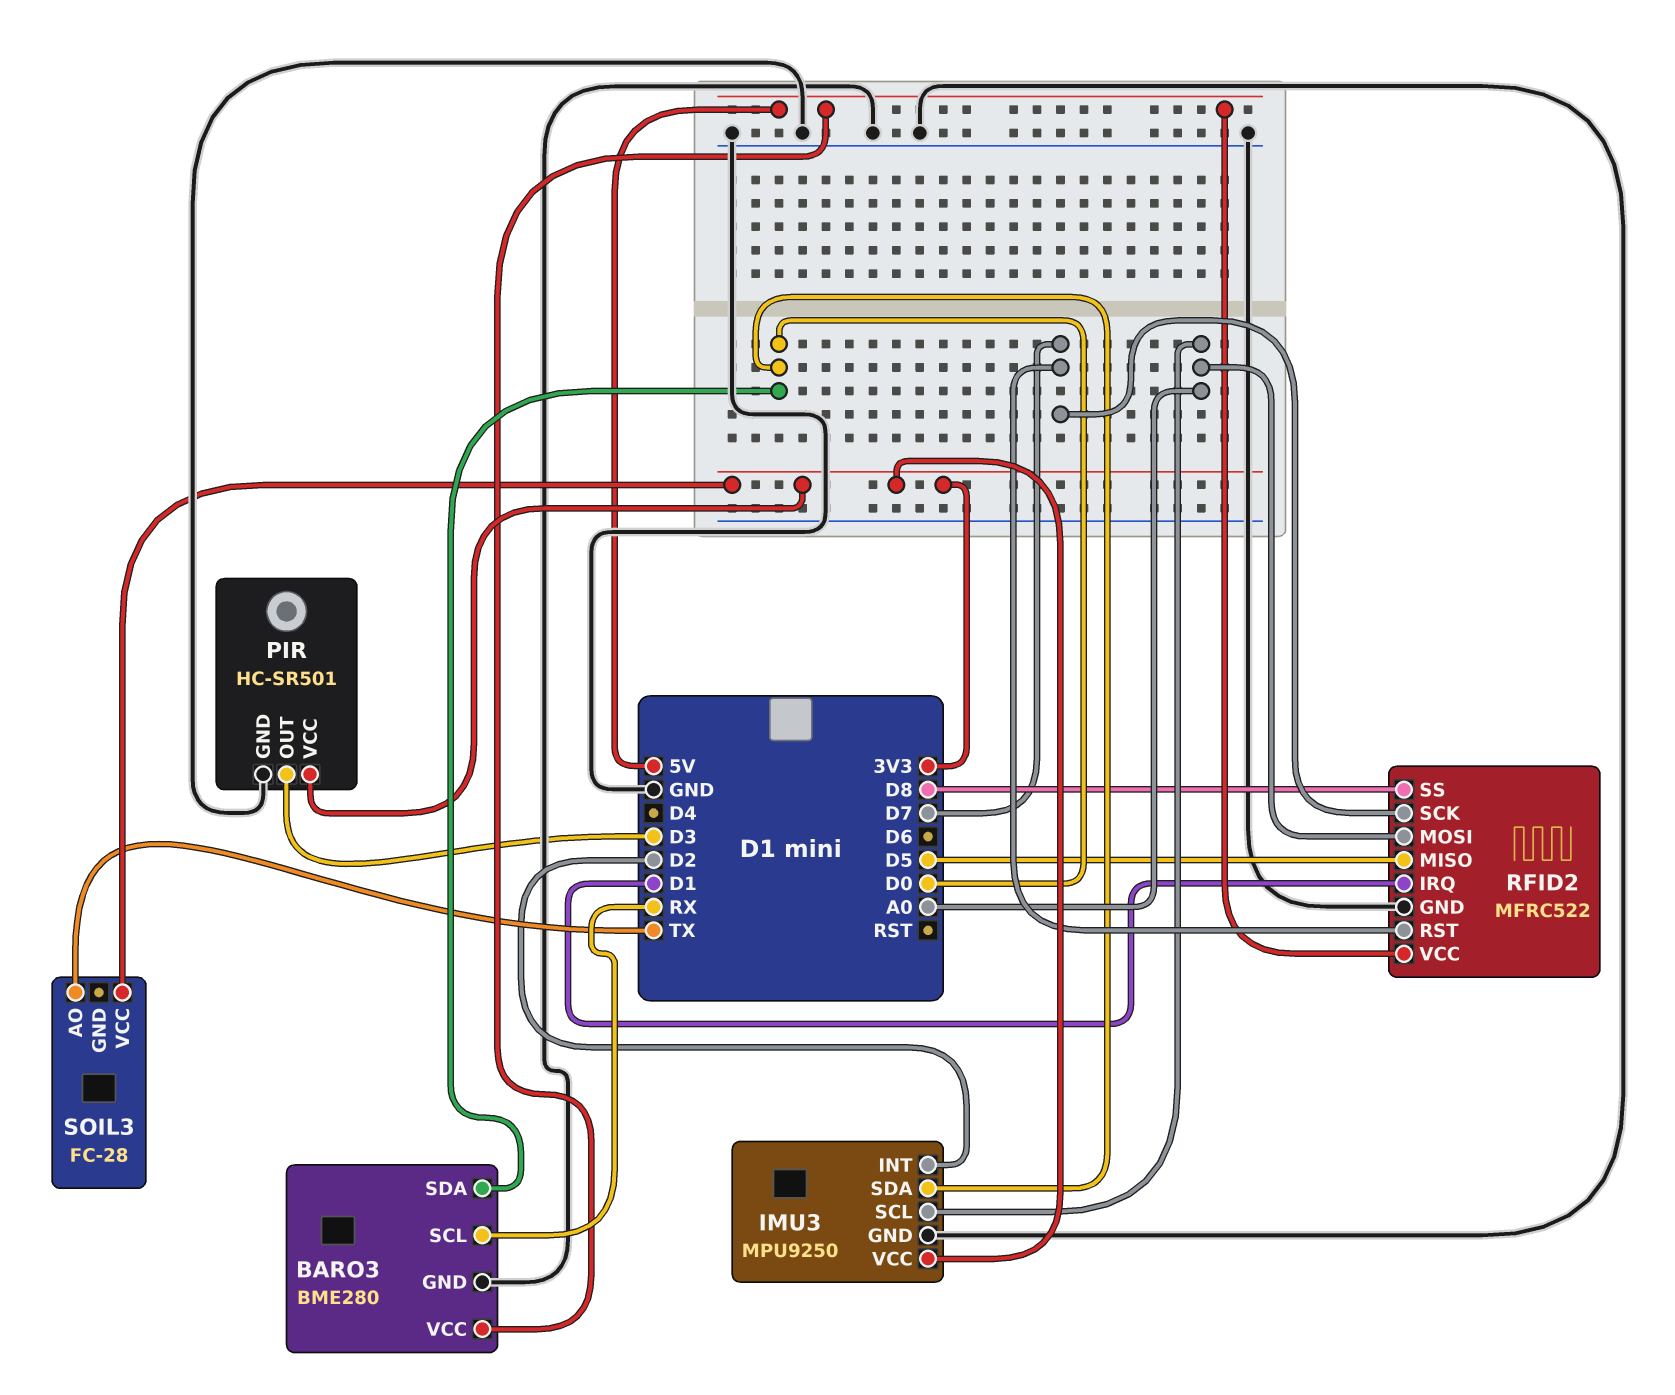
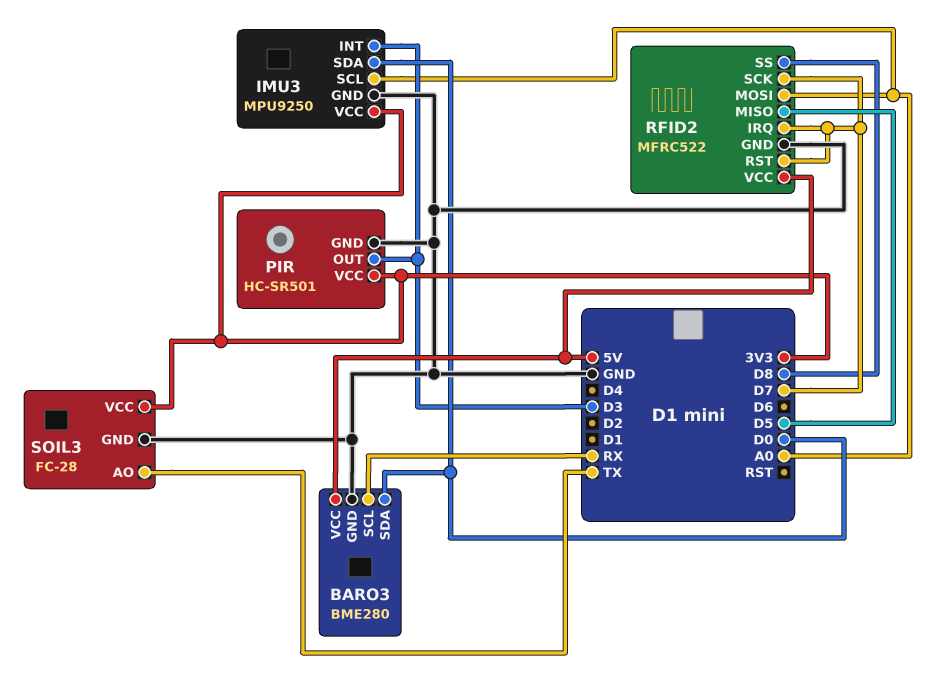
IMU3 pin INT: D2 -> D3
RFID2 pin IRQ: D1 -> D7
SOIL3 pin GND: none -> GND

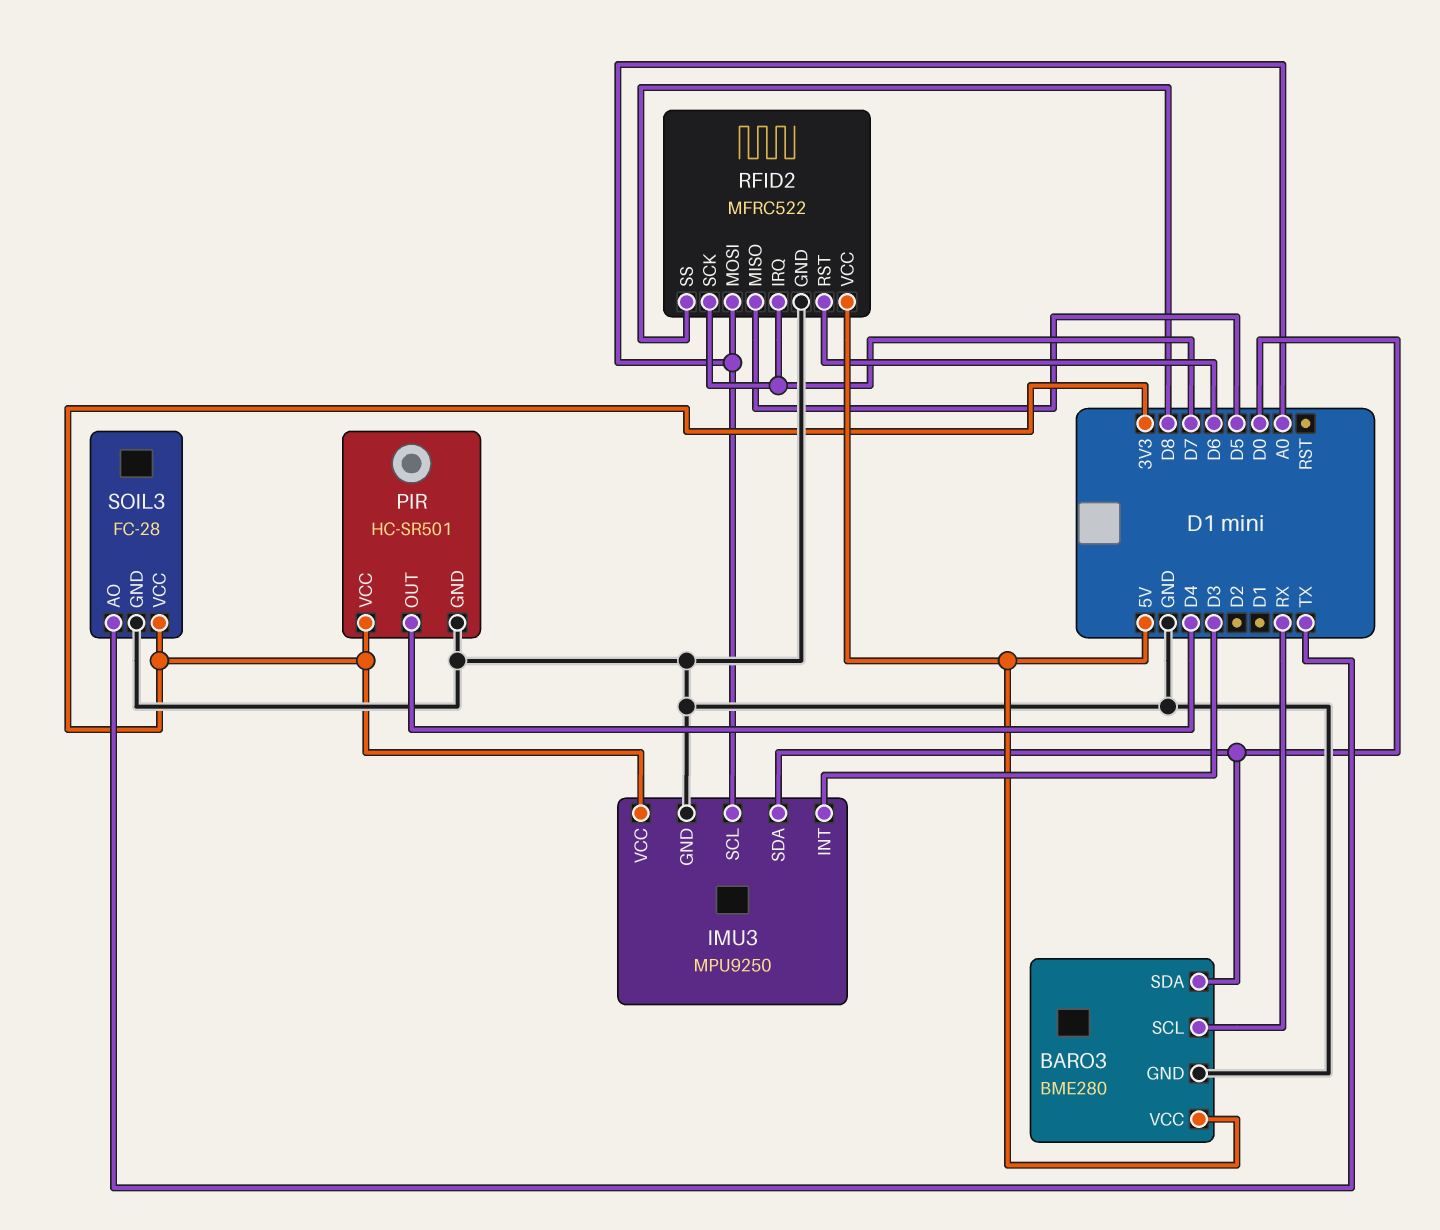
PIR pin OUT: D3 -> D4
RFID2 pin RST: D7 -> D6

